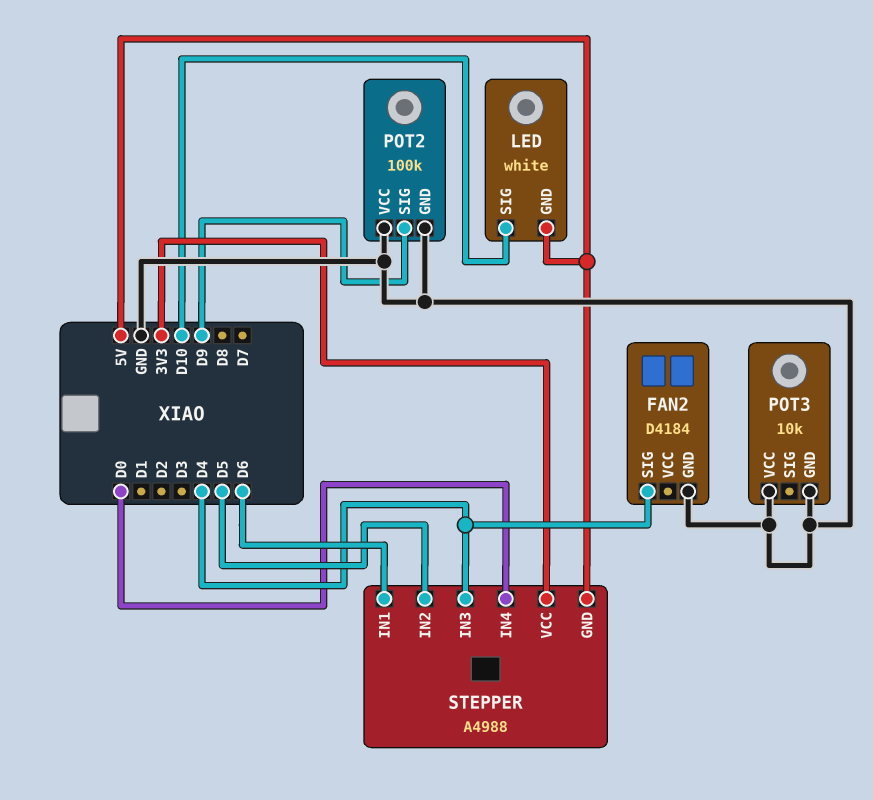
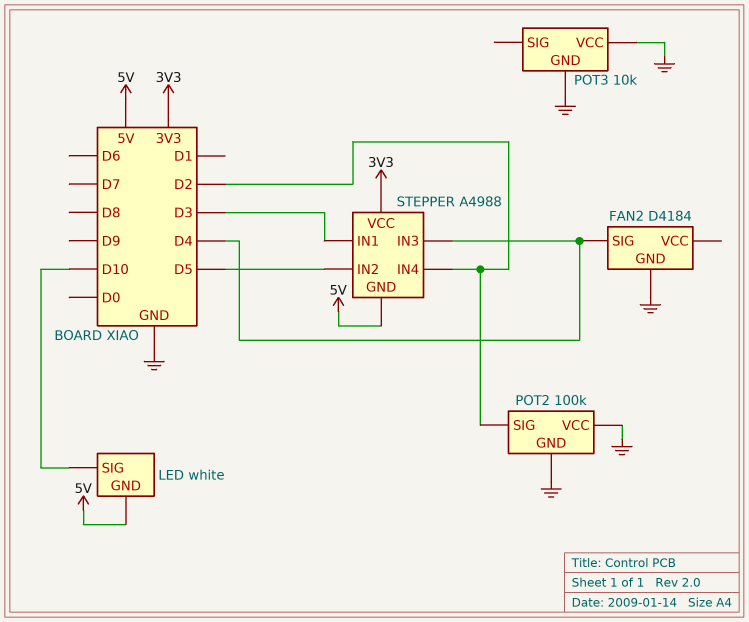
POT2 pin SIG: D9 -> D2
STEPPER pin IN1: D6 -> D3
STEPPER pin IN4: D0 -> D2

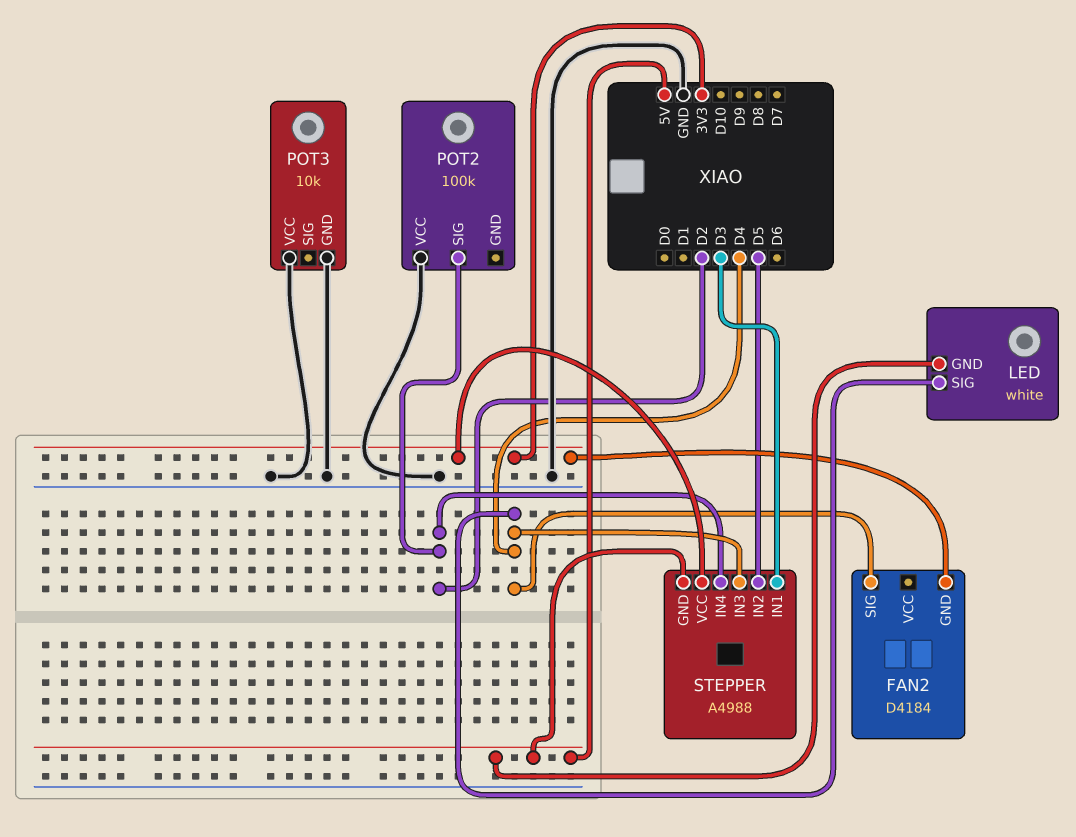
FAN2 pin GND: GND -> 3V3
LED pin SIG: D10 -> D4
POT2 pin GND: GND -> none

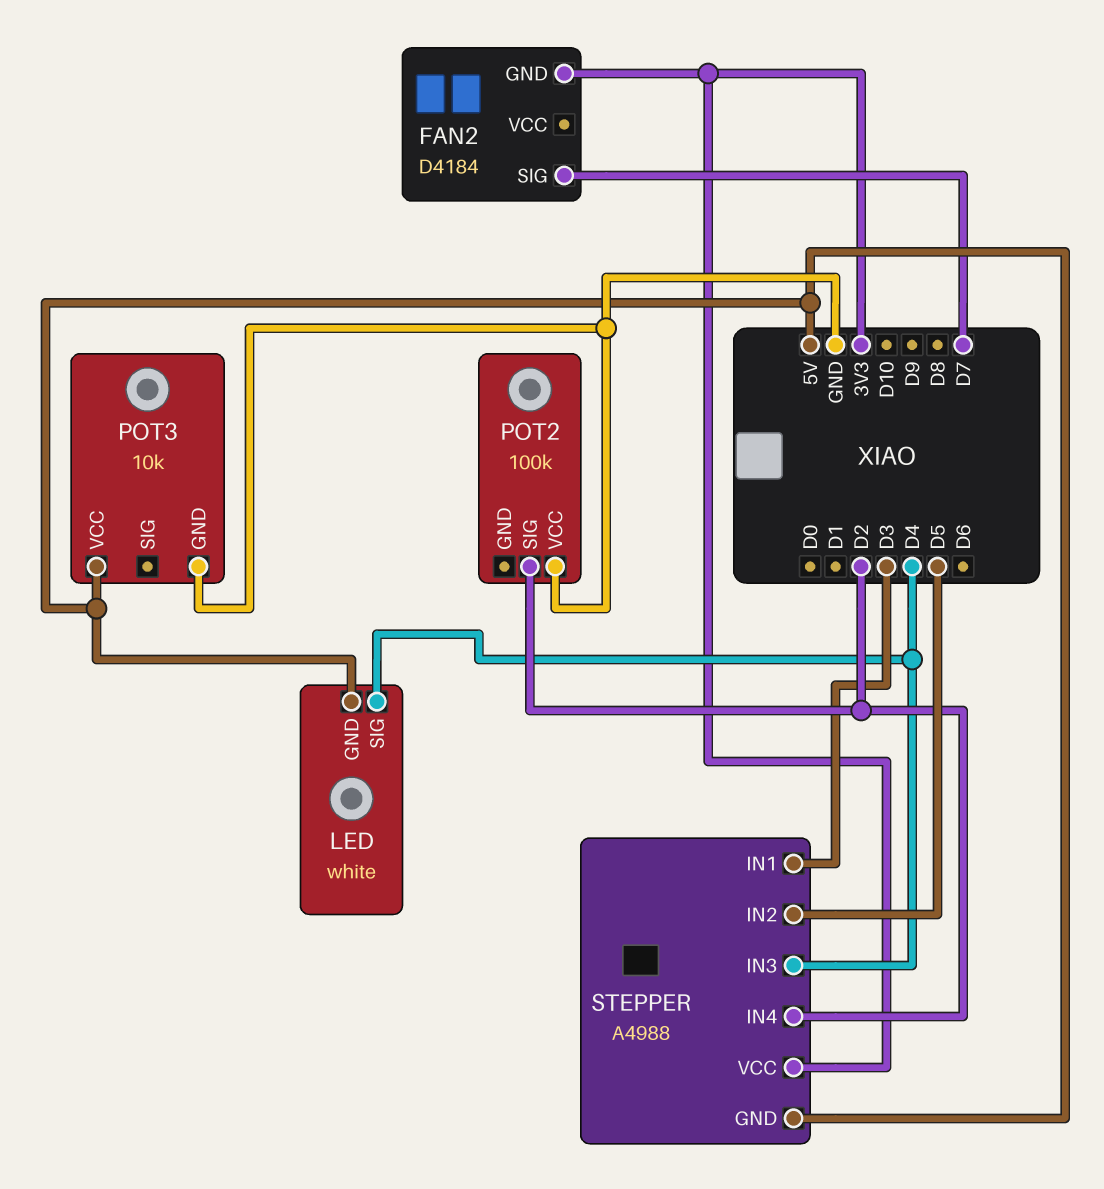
FAN2 pin SIG: D4 -> D7
POT3 pin VCC: GND -> 5V

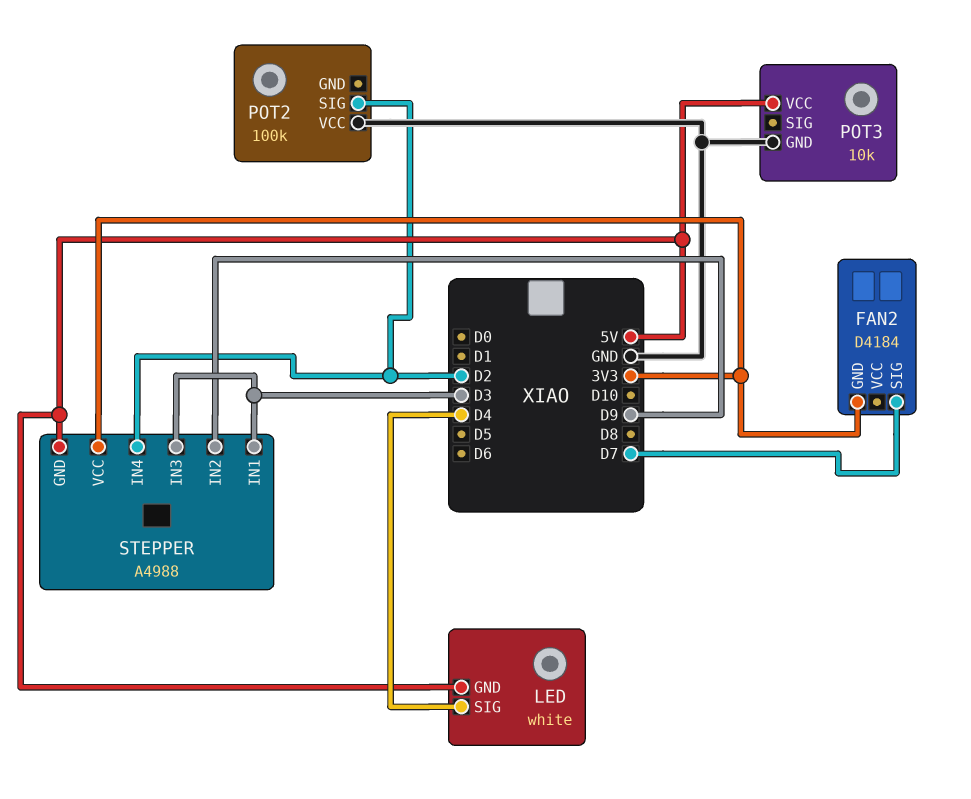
STEPPER pin IN2: D5 -> D9
STEPPER pin IN3: D4 -> D3

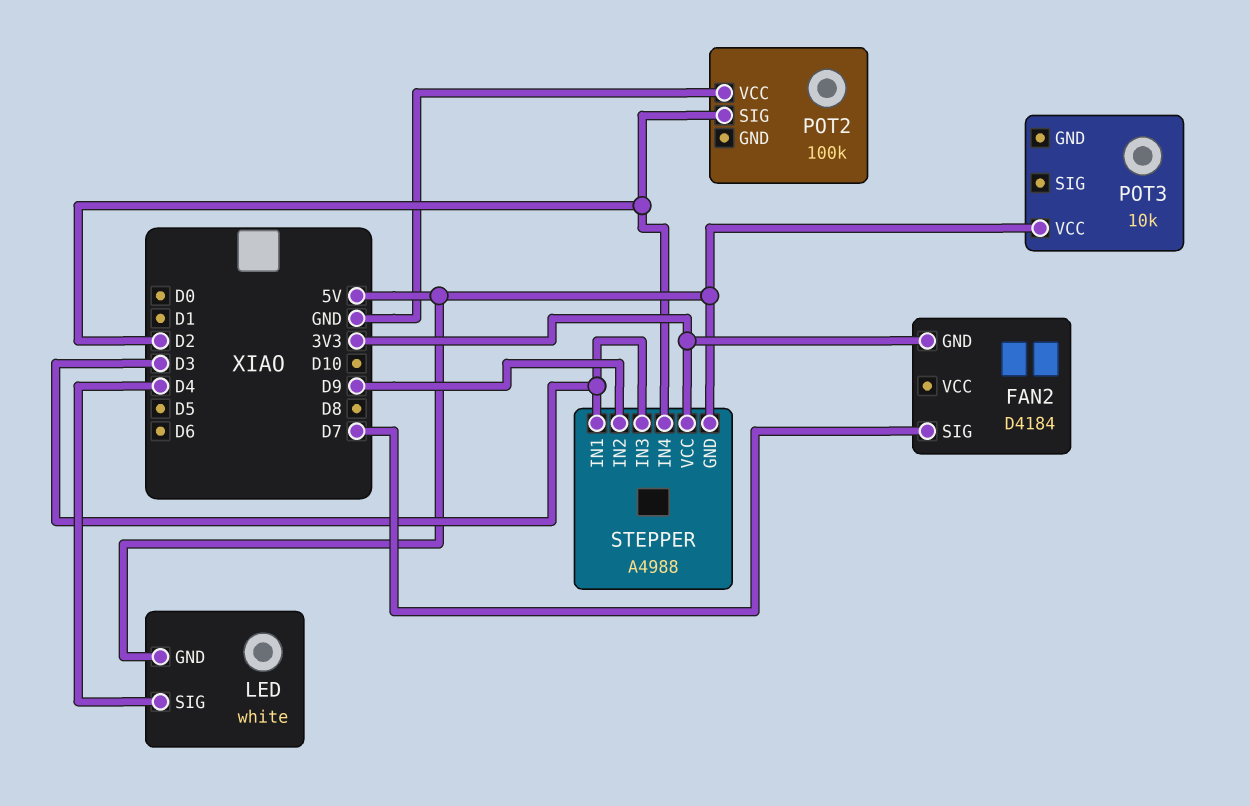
POT3 pin GND: GND -> none

